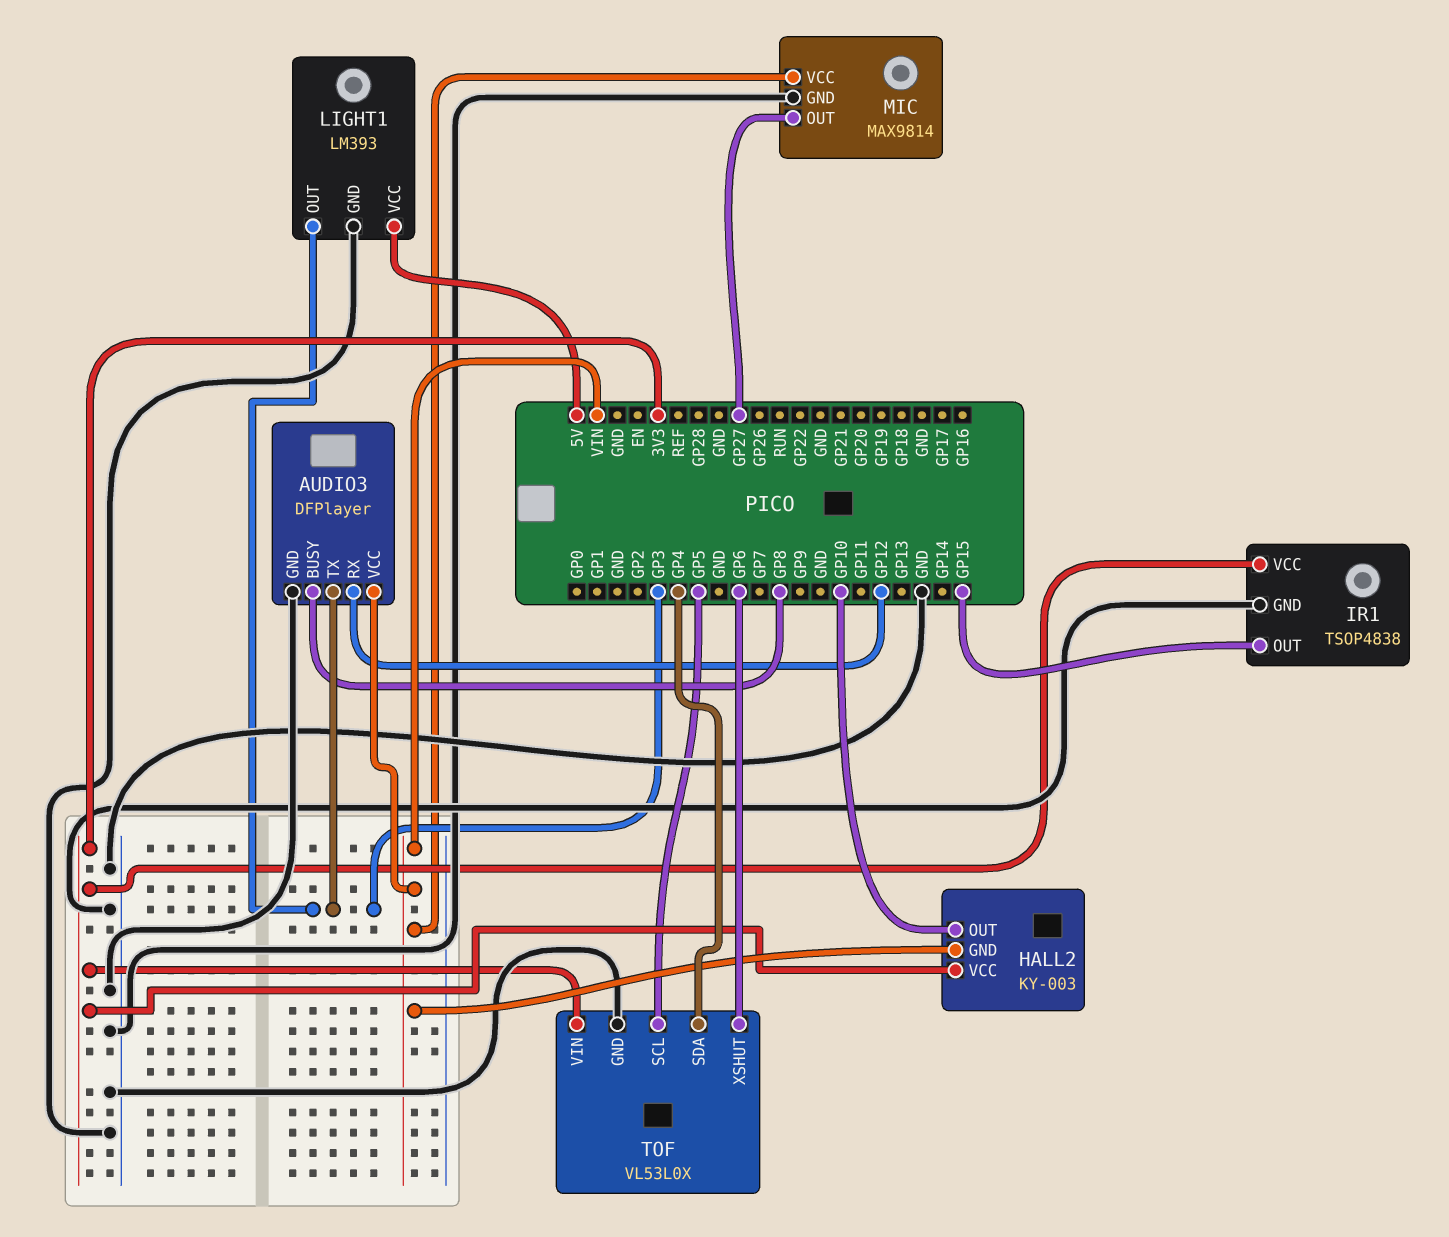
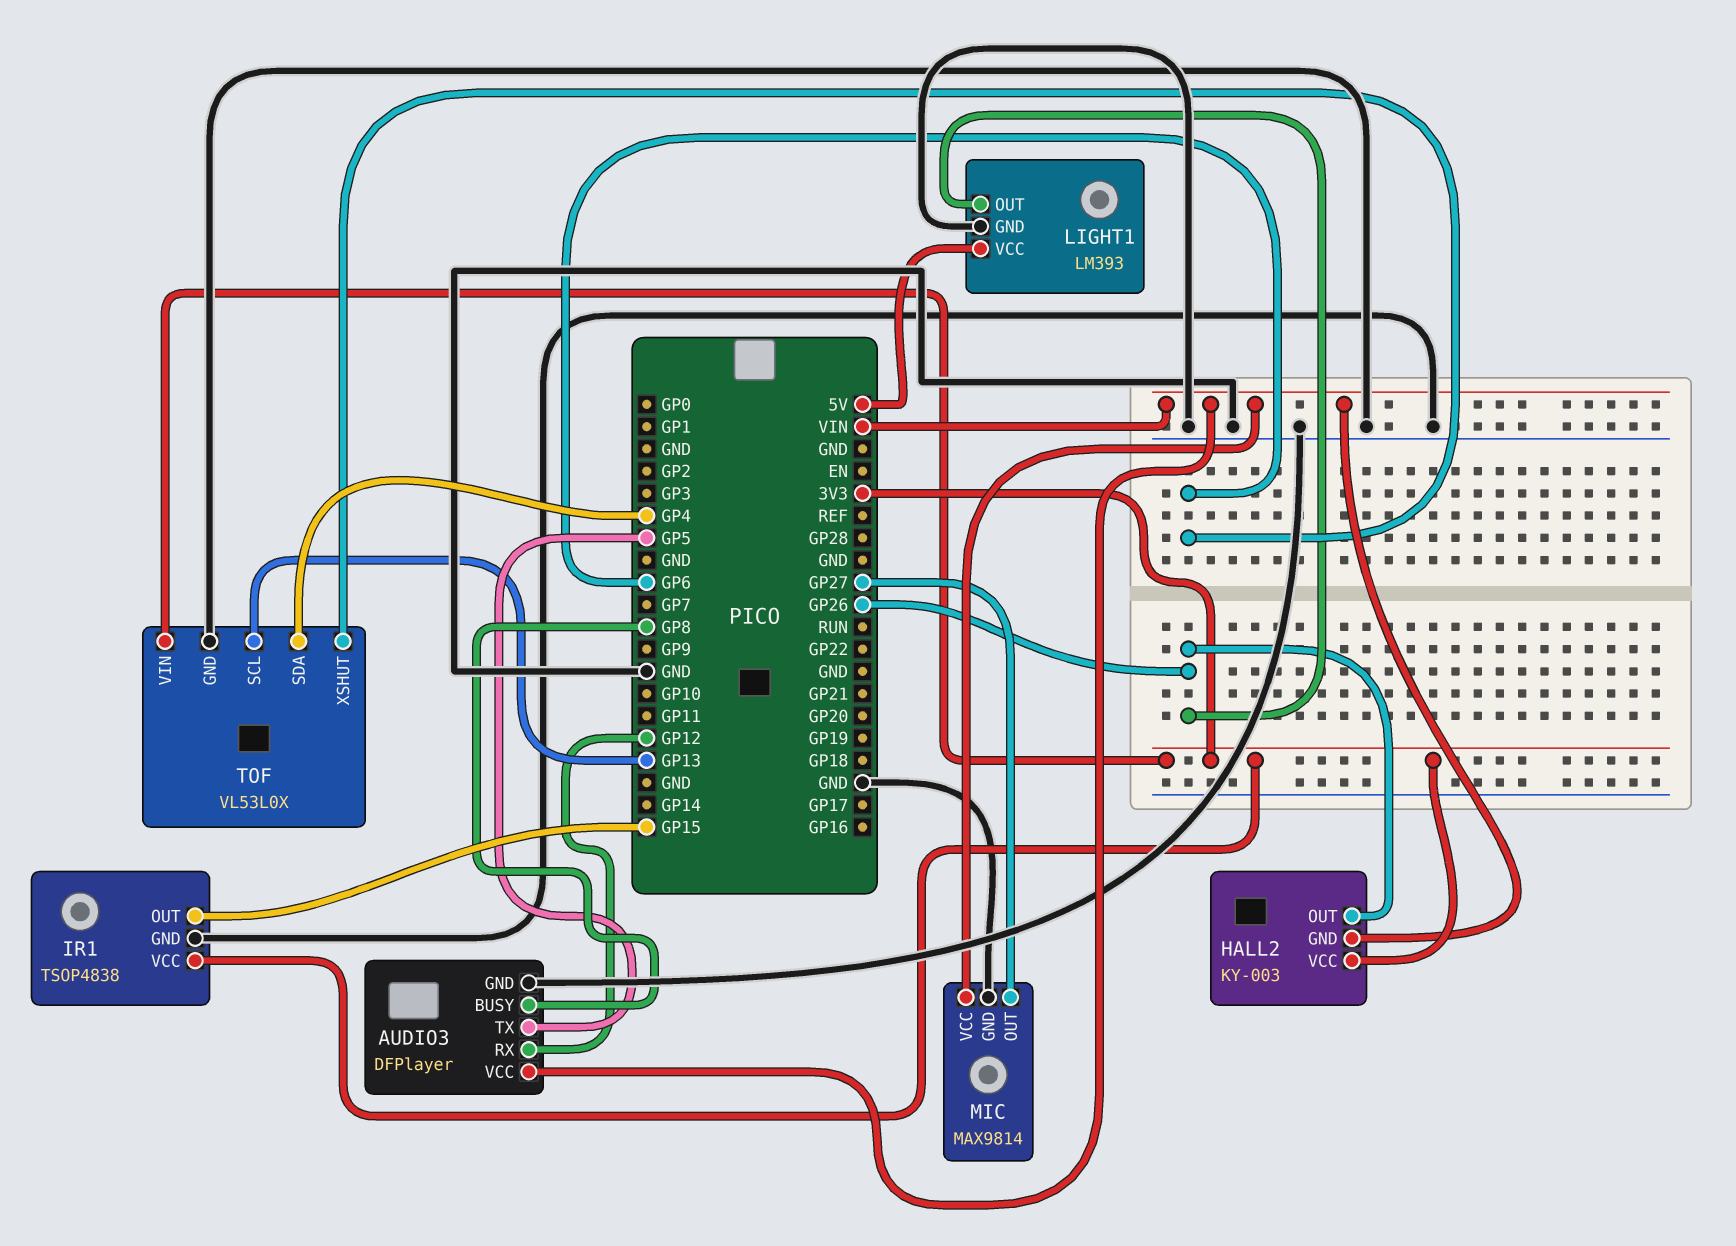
AUDIO3 pin TX: GP3 -> GP5
HALL2 pin OUT: GP10 -> GP26
LIGHT1 pin OUT: GP3 -> GP26
TOF pin SCL: GP5 -> GP13

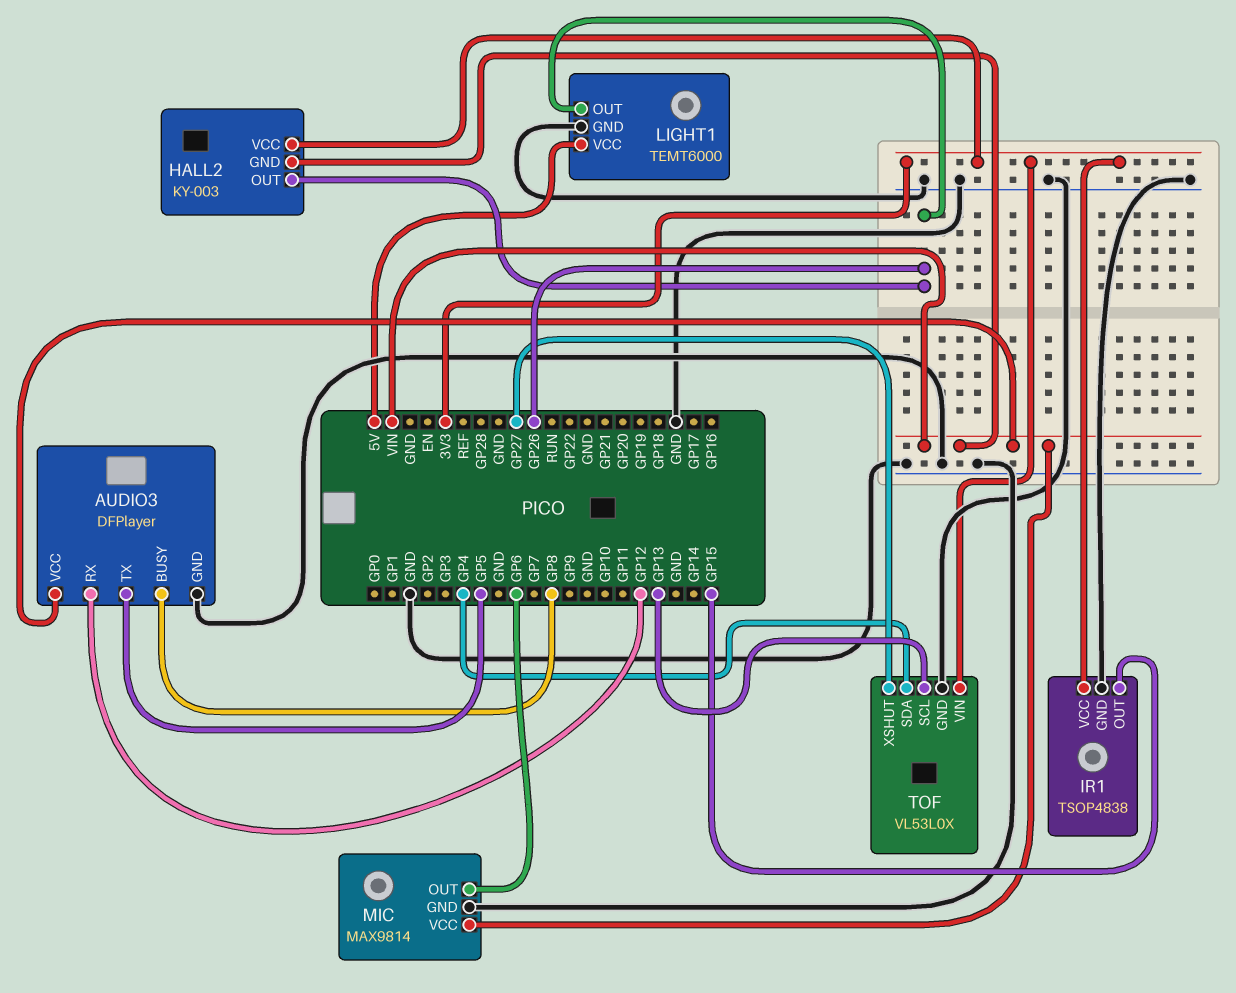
LIGHT1: LM393 -> TEMT6000
MIC pin OUT: GP27 -> GP6
TOF pin XSHUT: GP6 -> GP27

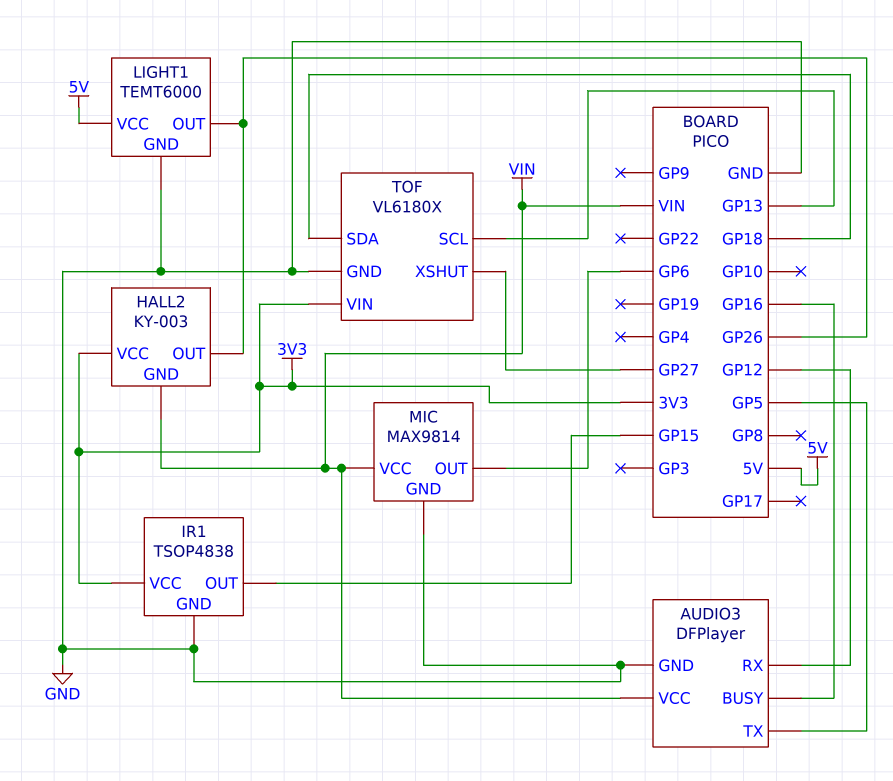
AUDIO3 pin BUSY: GP8 -> GP16
TOF: VL53L0X -> VL6180X
TOF pin SDA: GP4 -> GP18

